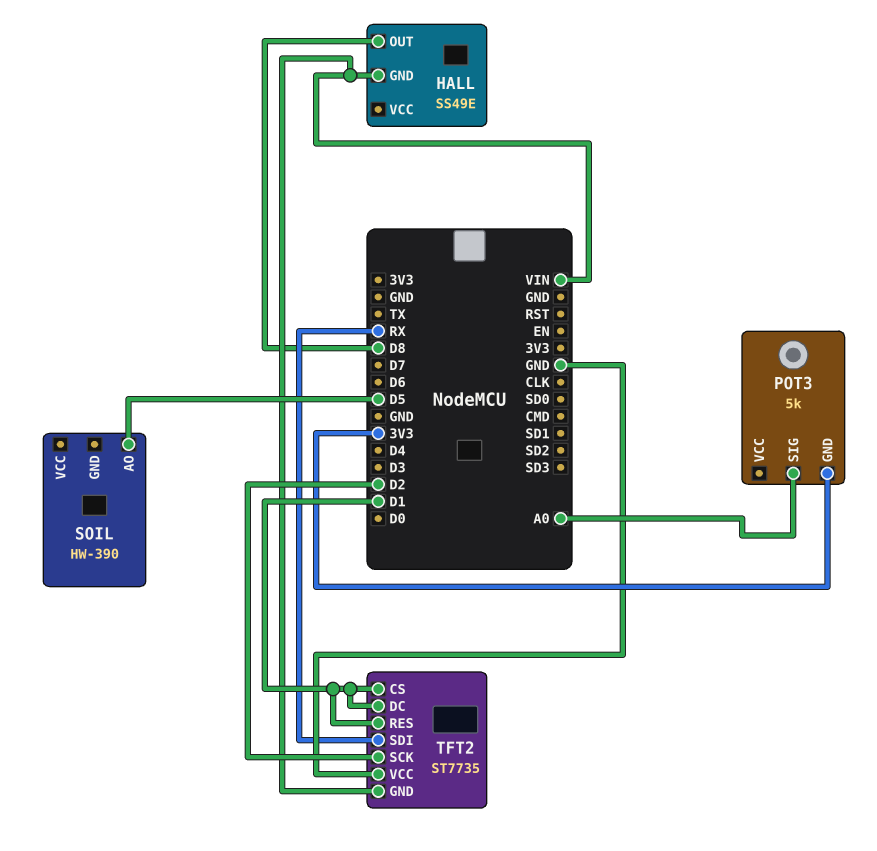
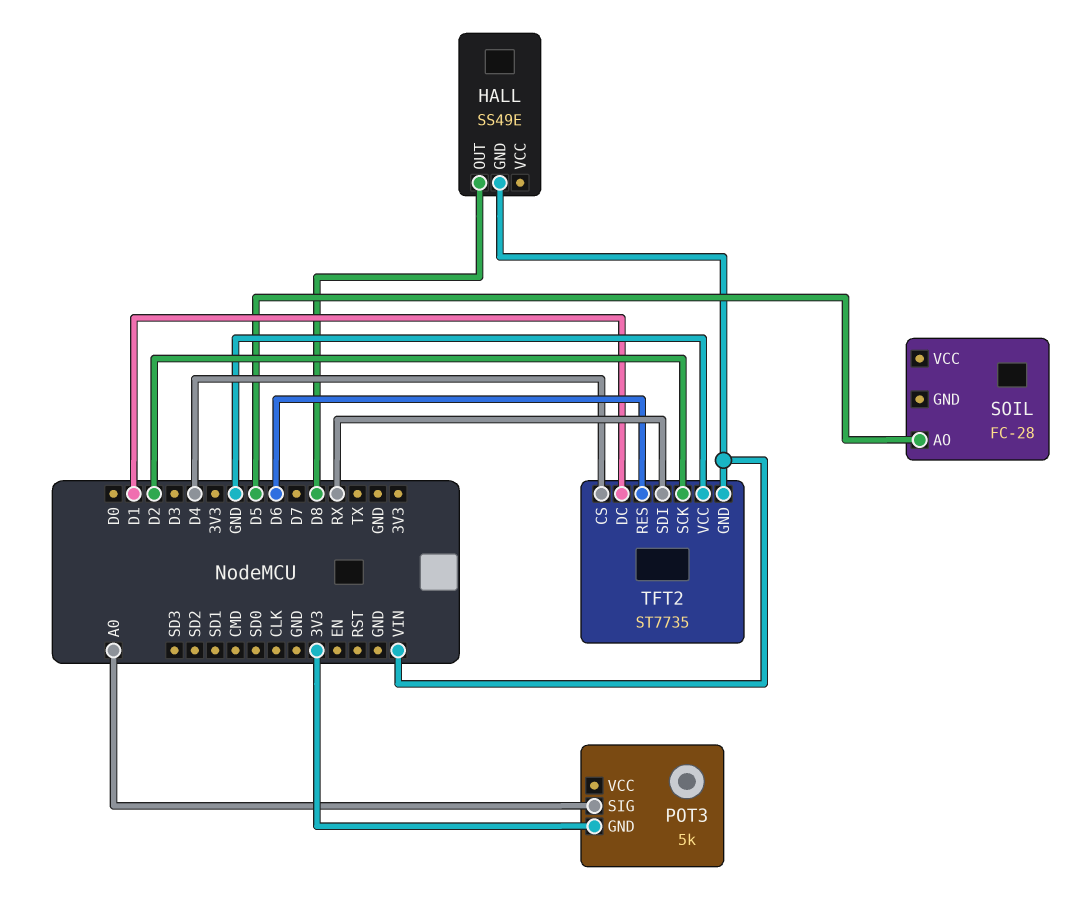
SOIL: HW-390 -> FC-28
TFT2 pin CS: D1 -> D4
TFT2 pin RES: D1 -> D6

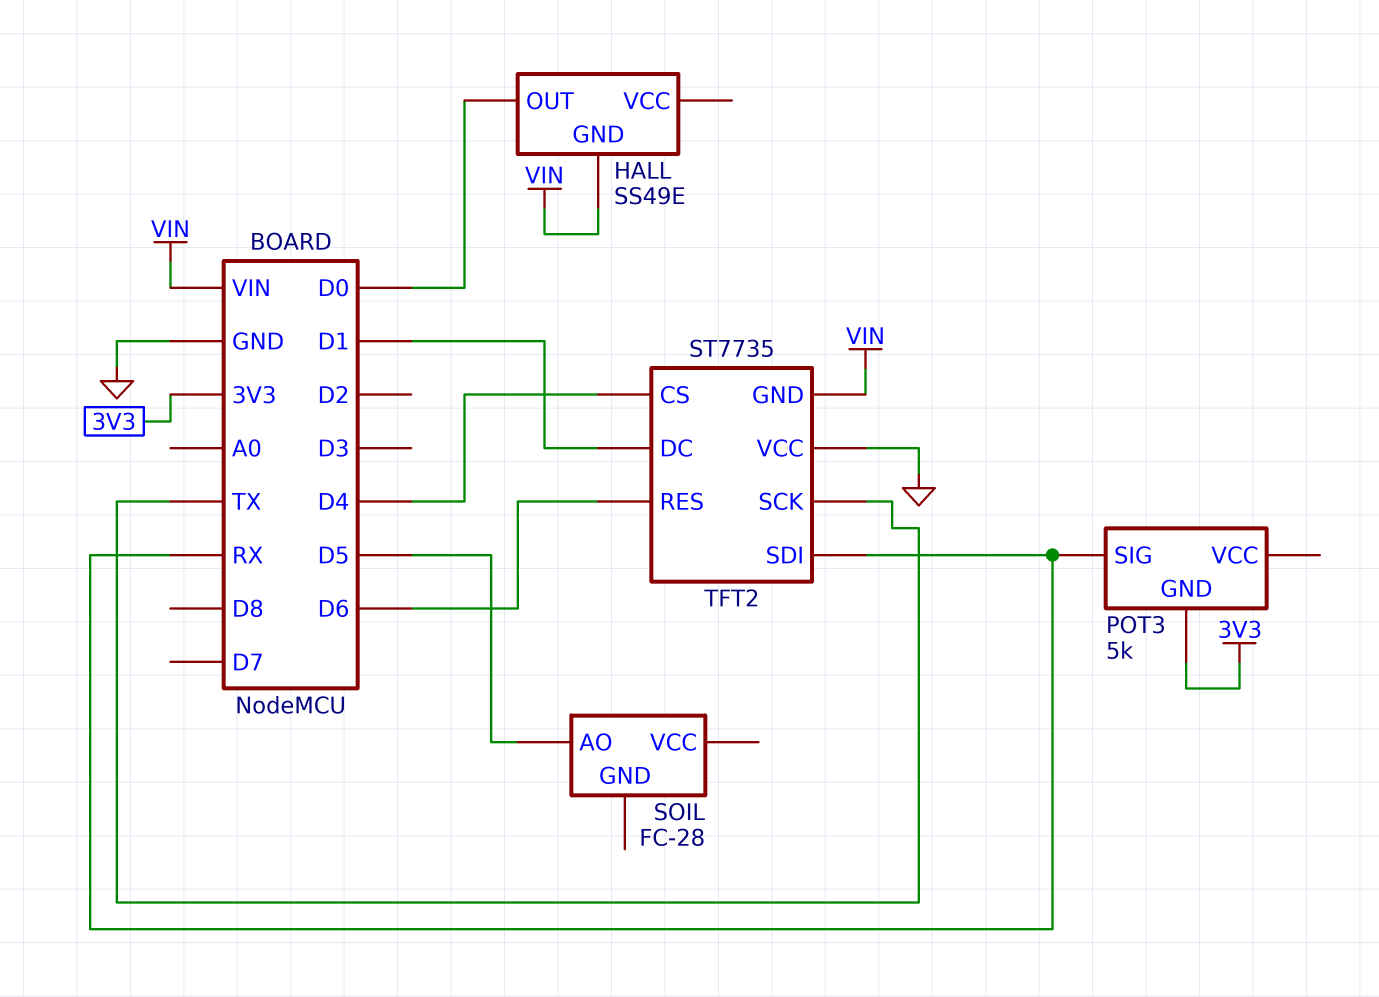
HALL pin OUT: D8 -> D0
POT3 pin SIG: A0 -> RX
TFT2 pin SCK: D2 -> TX

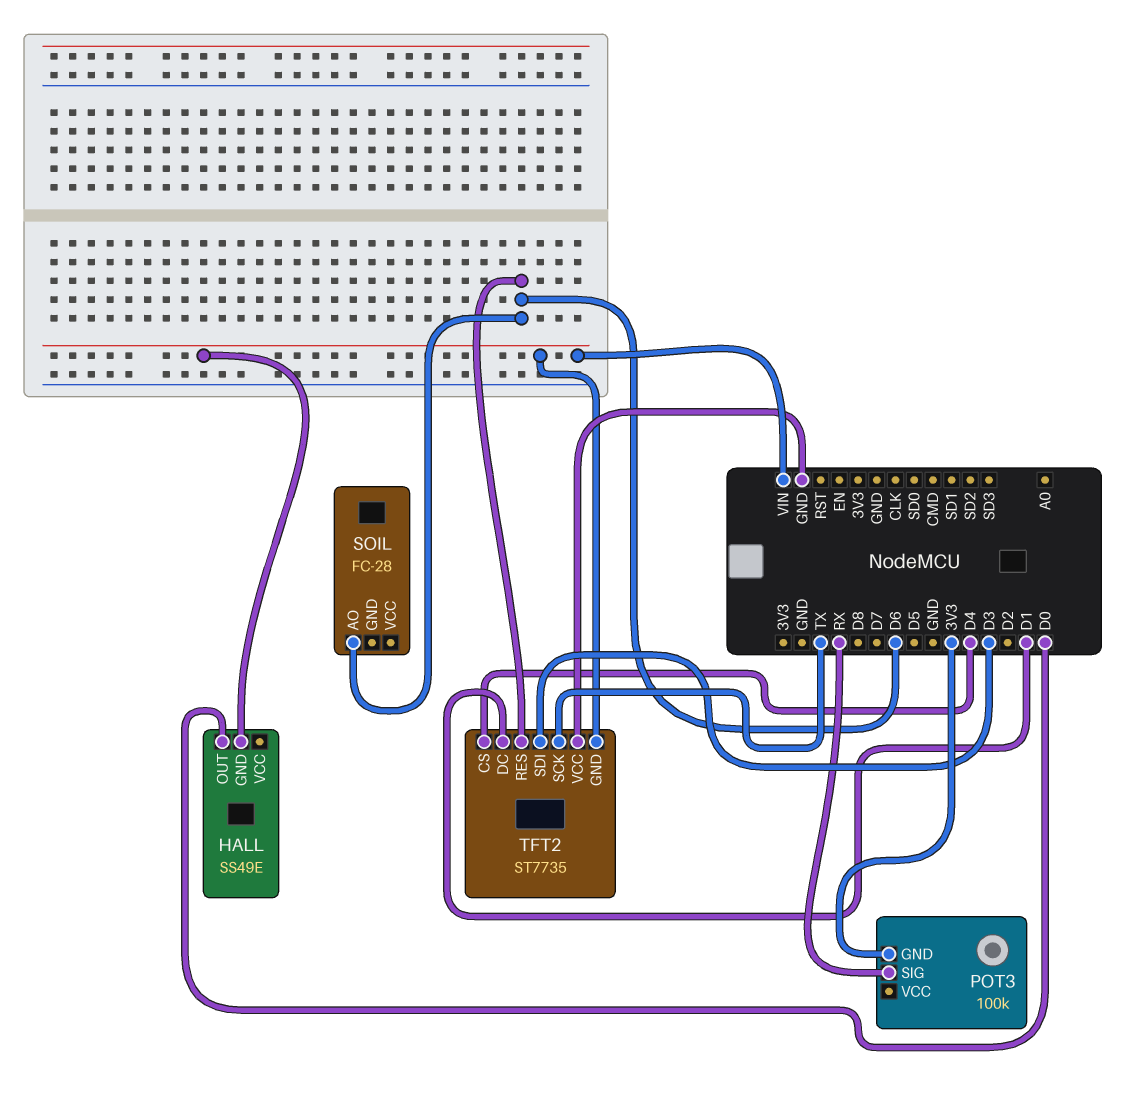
POT3: 5k -> 100k
SOIL pin AO: D5 -> D6
TFT2 pin SDI: RX -> D3

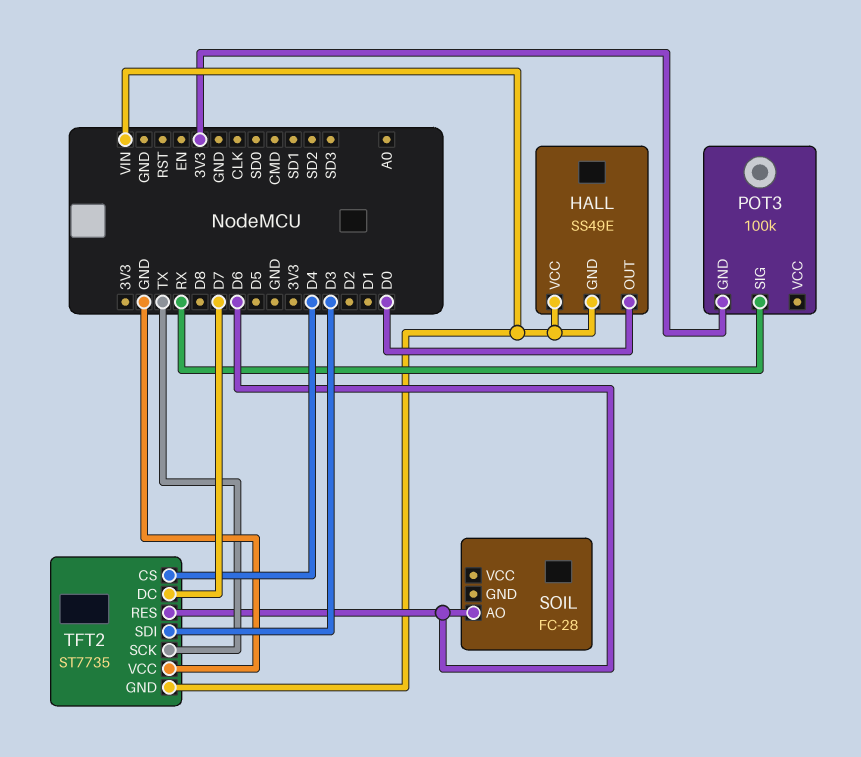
HALL pin VCC: none -> VIN
TFT2 pin DC: D1 -> D7

